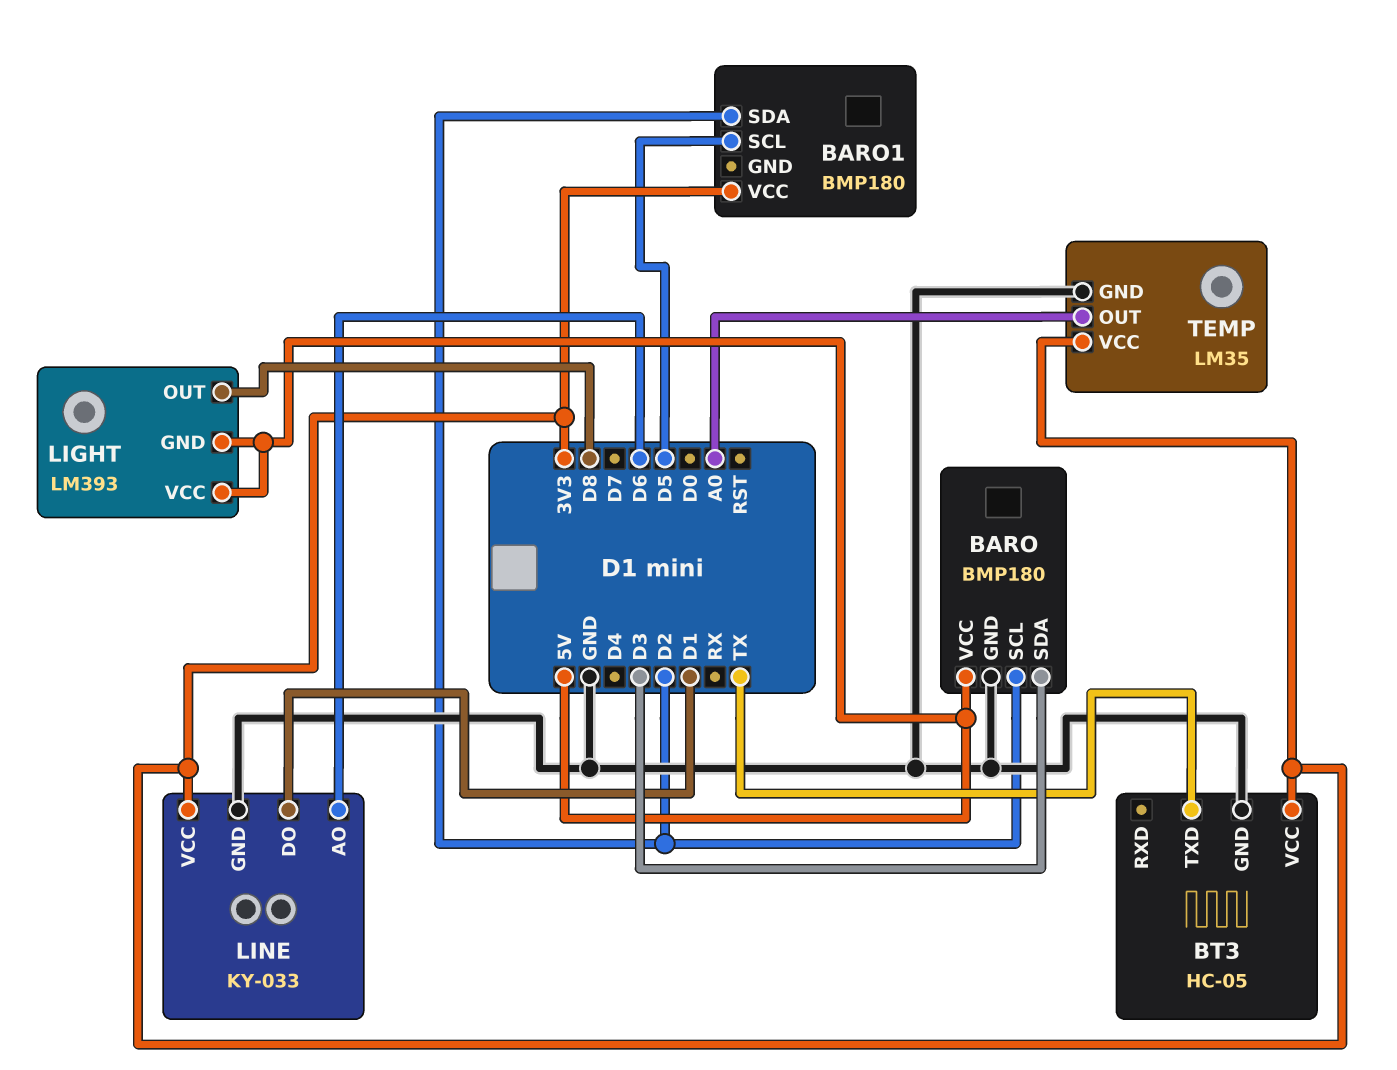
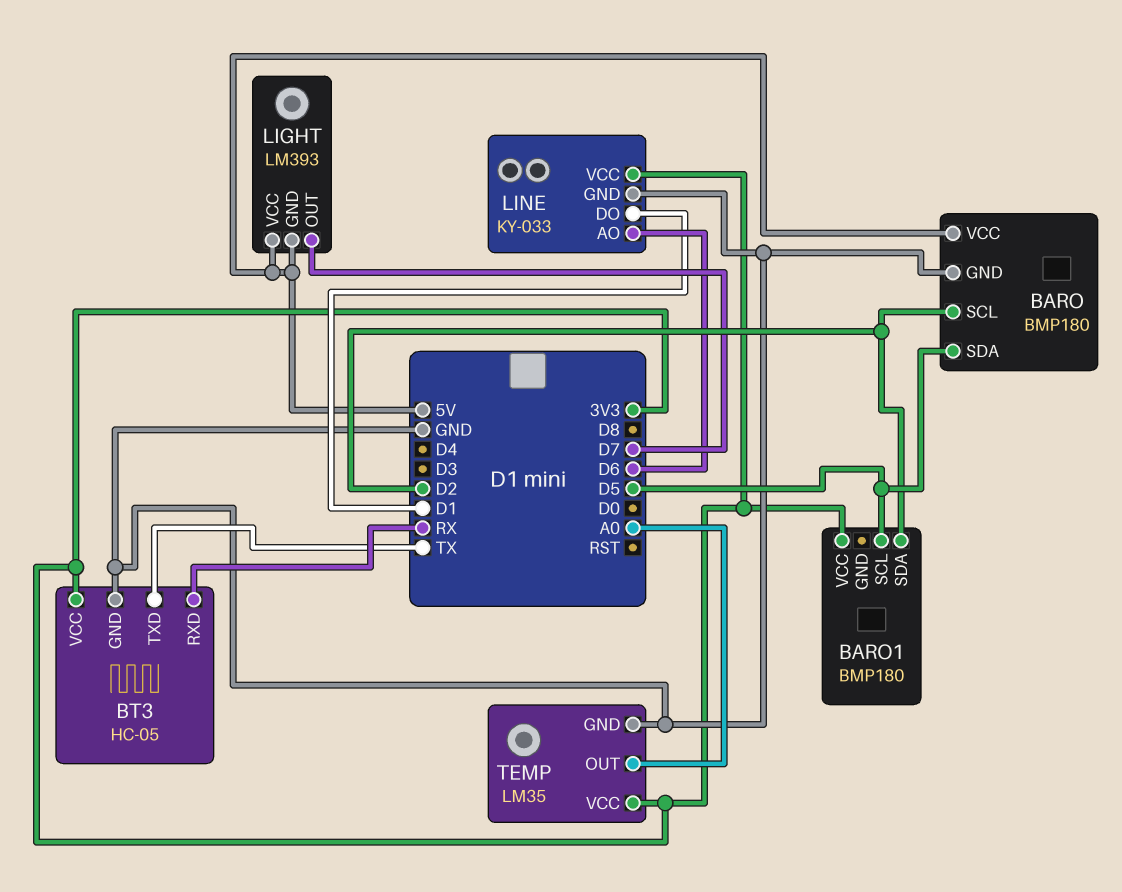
BARO pin SDA: D3 -> D5
BT3 pin RXD: none -> RX
LIGHT pin OUT: D8 -> D7

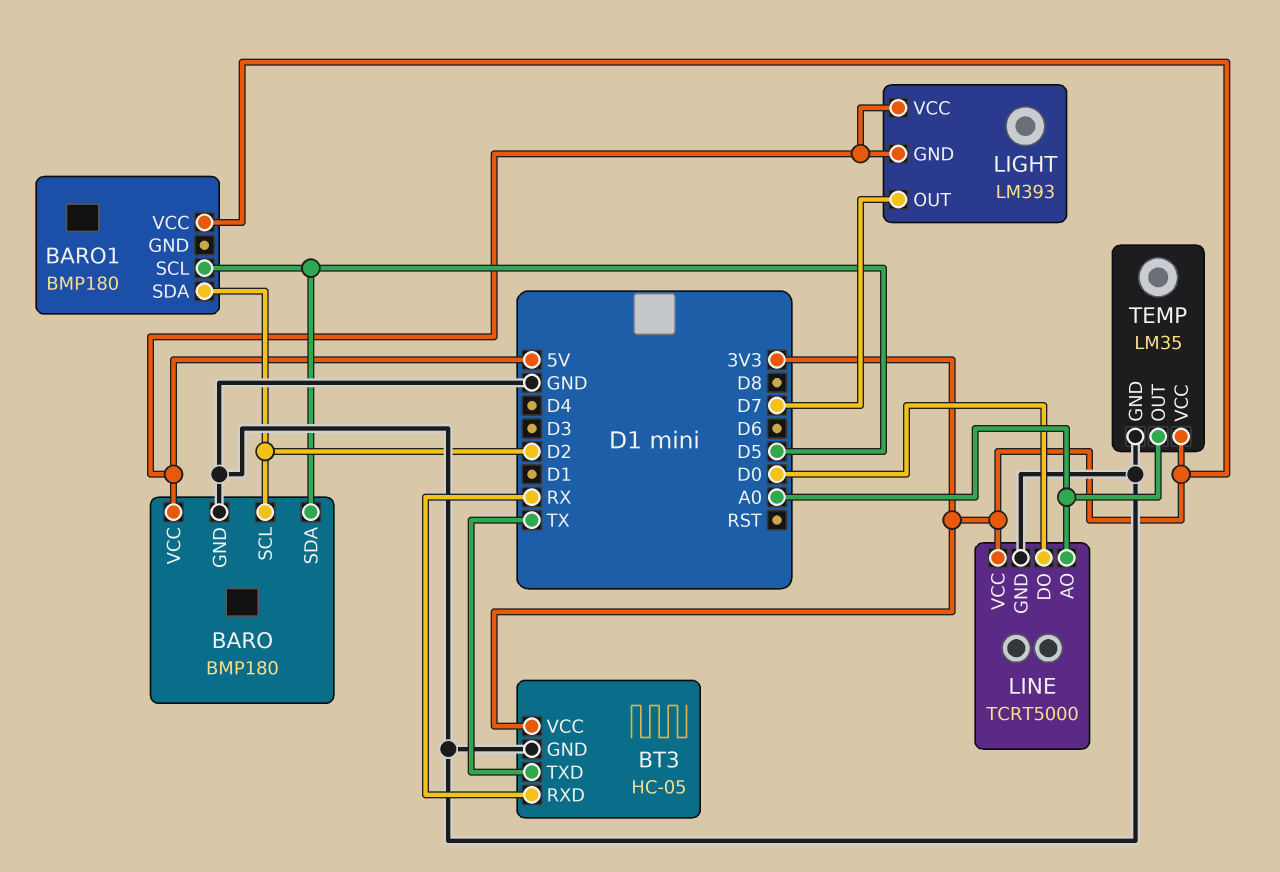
LINE: KY-033 -> TCRT5000
LINE pin AO: D6 -> A0
LINE pin DO: D1 -> D0

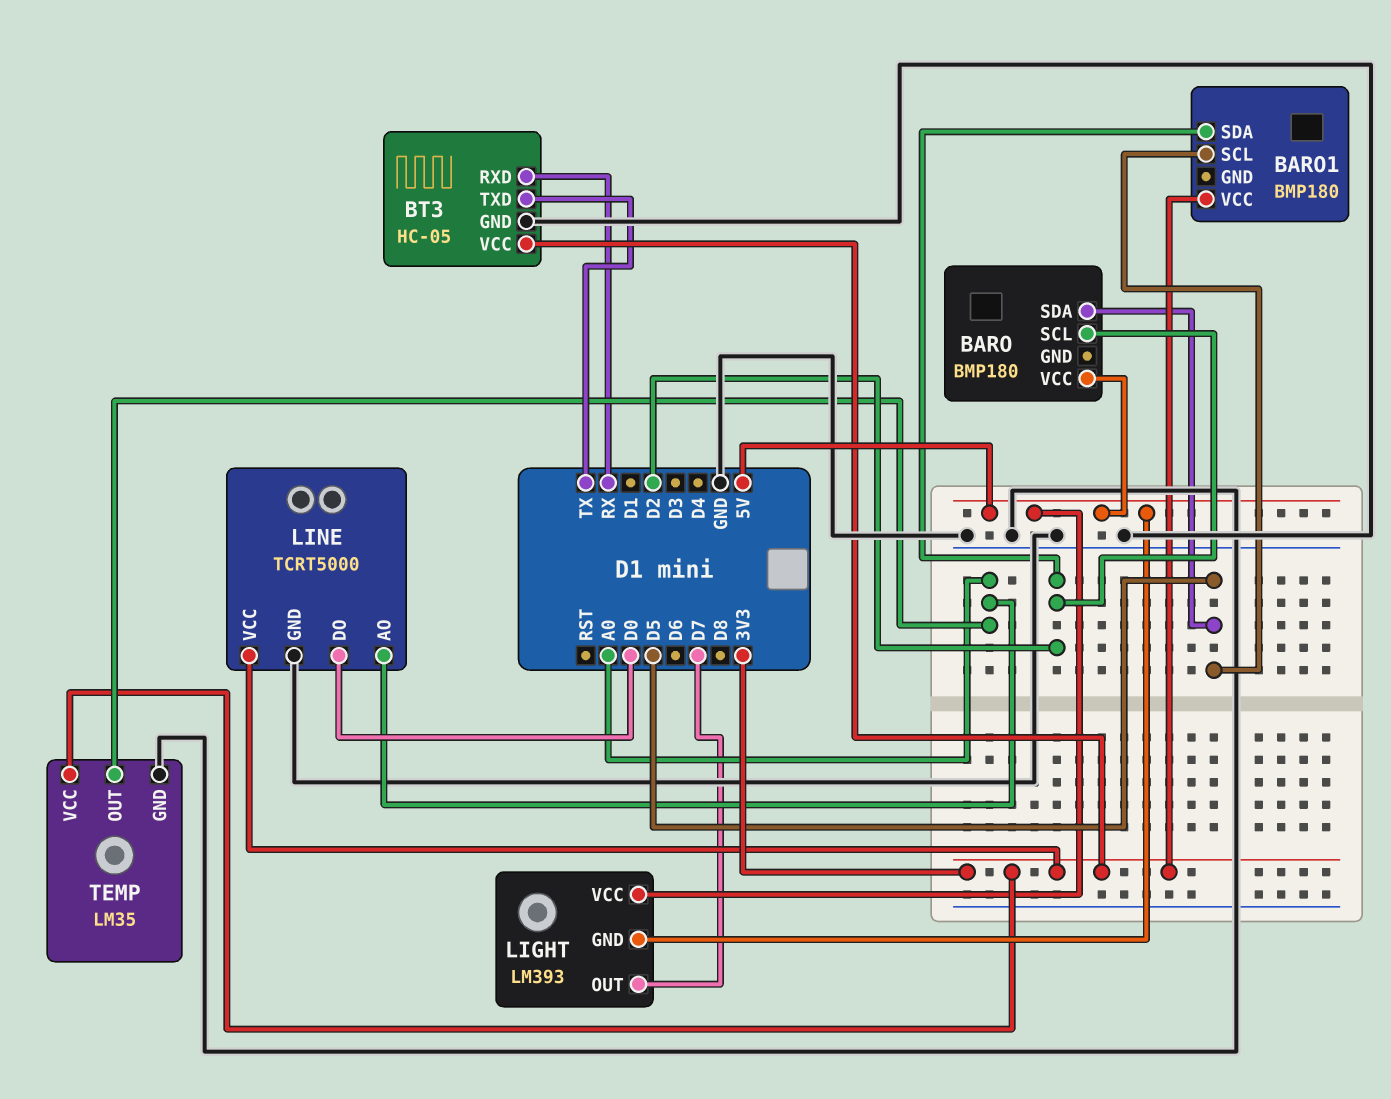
BARO pin GND: GND -> none

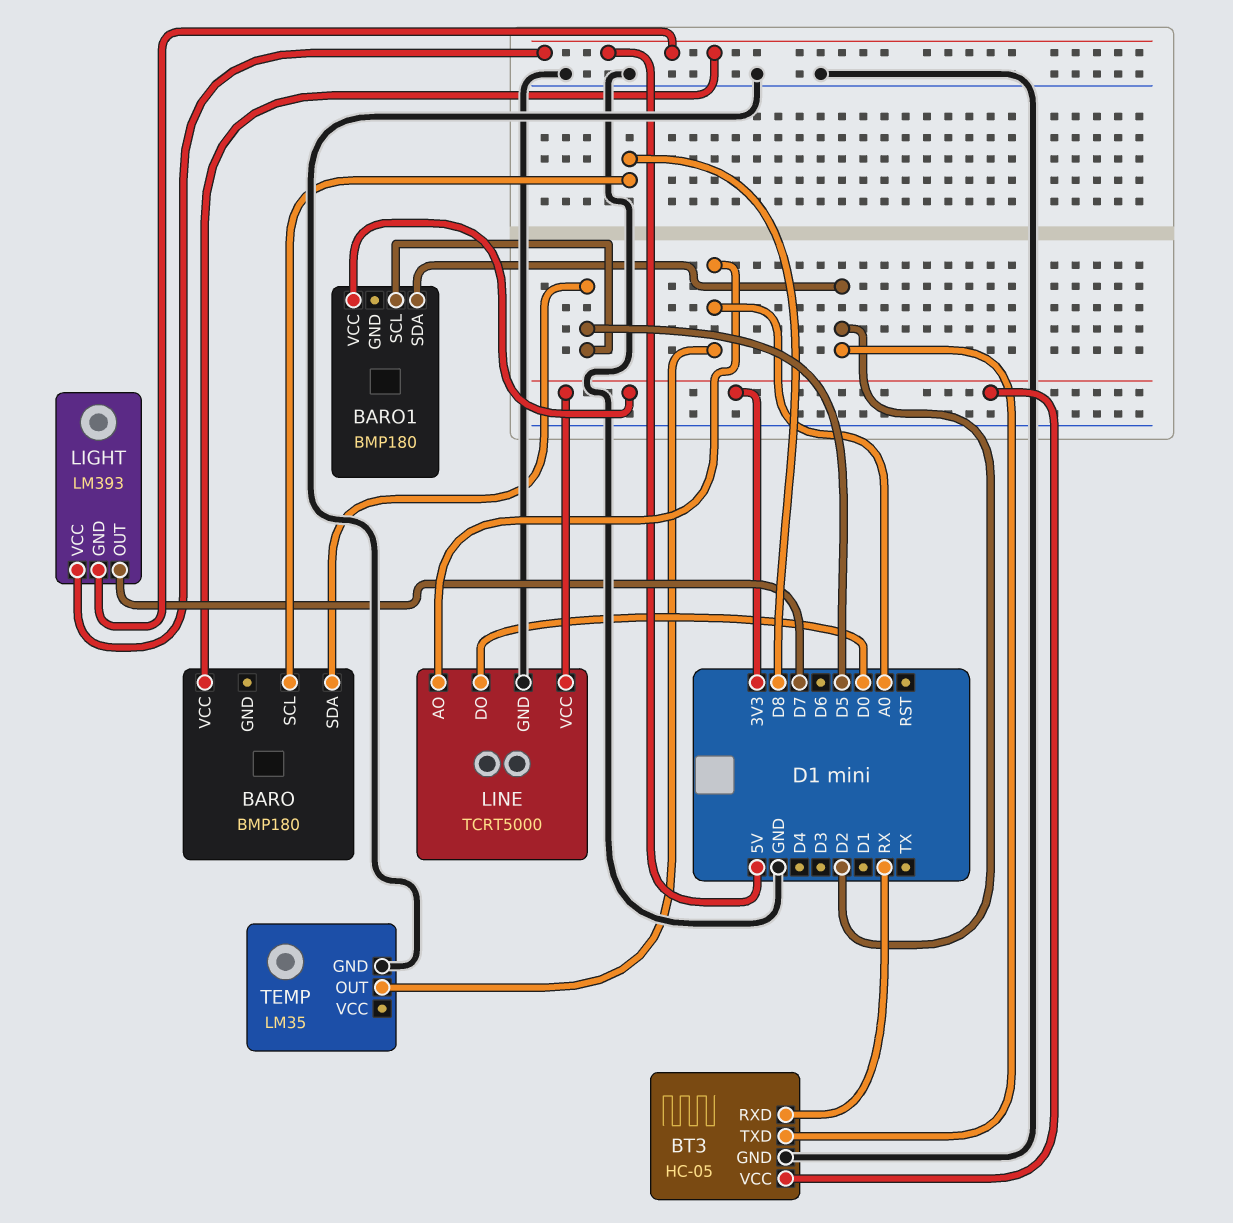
BARO pin SCL: D2 -> D8
BT3 pin TXD: TX -> D2
TEMP pin VCC: 3V3 -> none

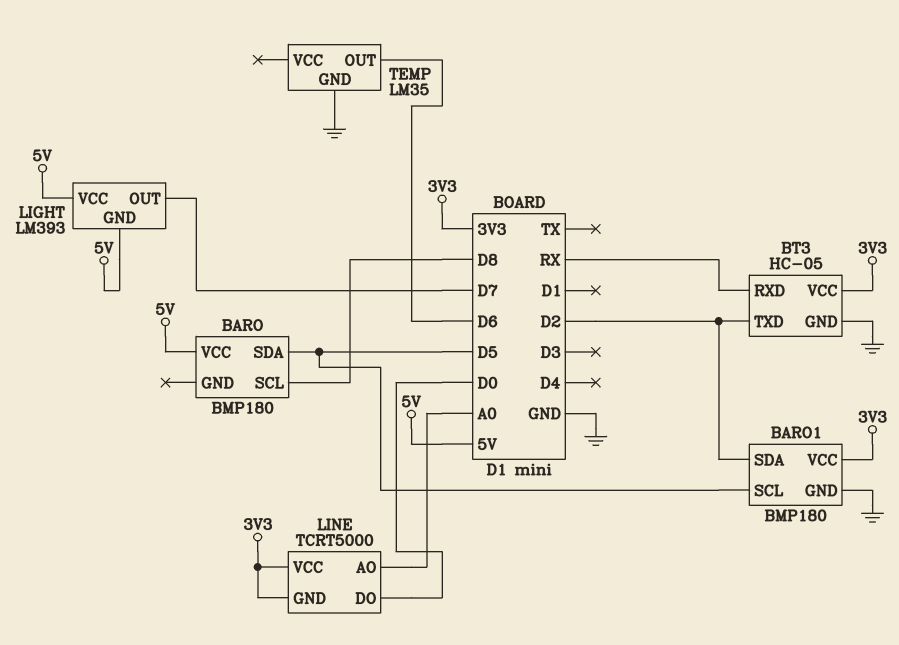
BARO1 pin GND: none -> GND
LINE pin GND: GND -> 3V3
TEMP pin OUT: A0 -> D6

